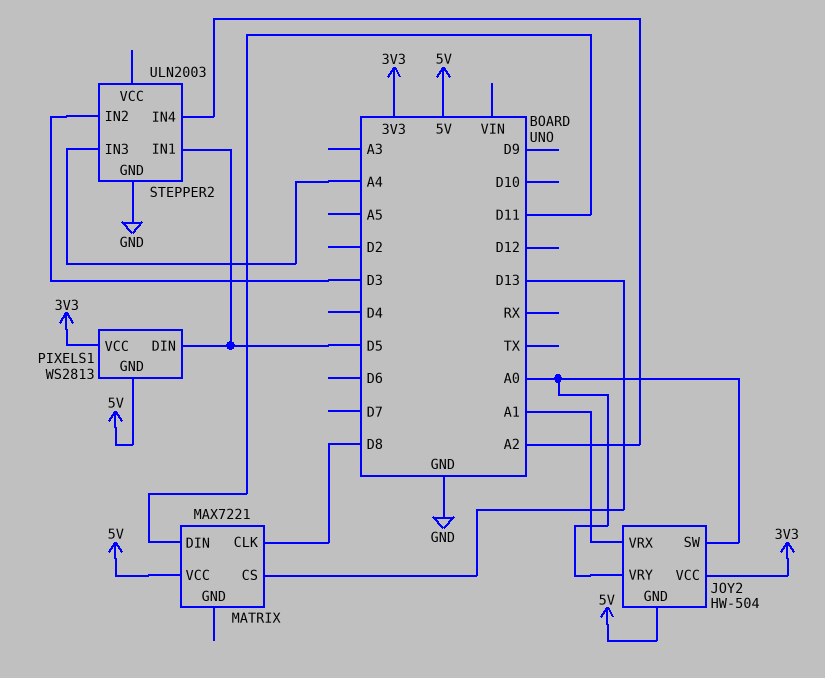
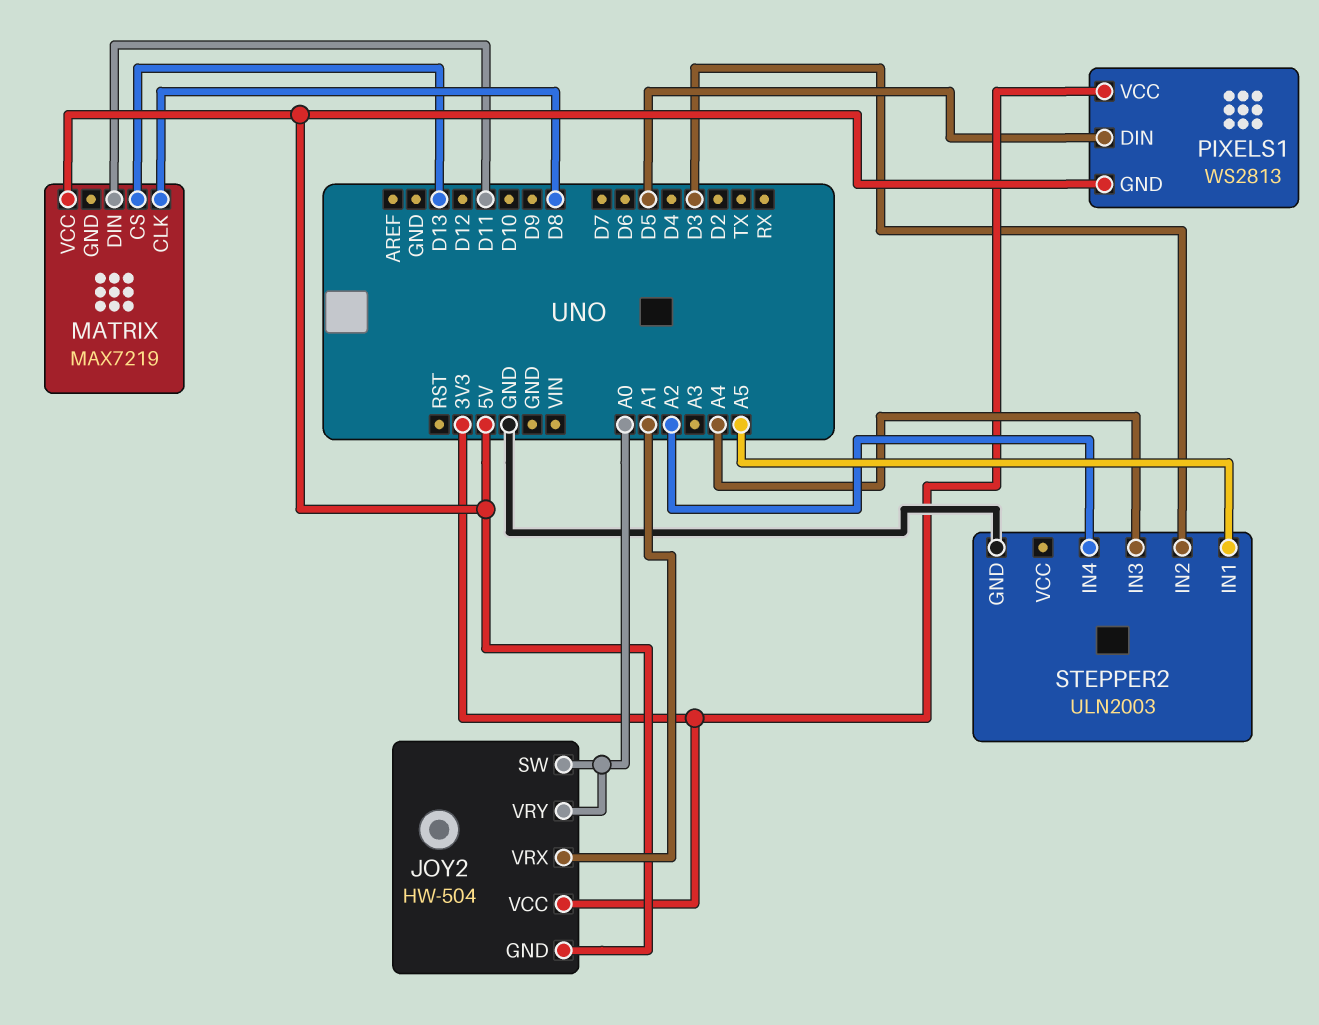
MATRIX: MAX7221 -> MAX7219
STEPPER2 pin IN1: D5 -> A5

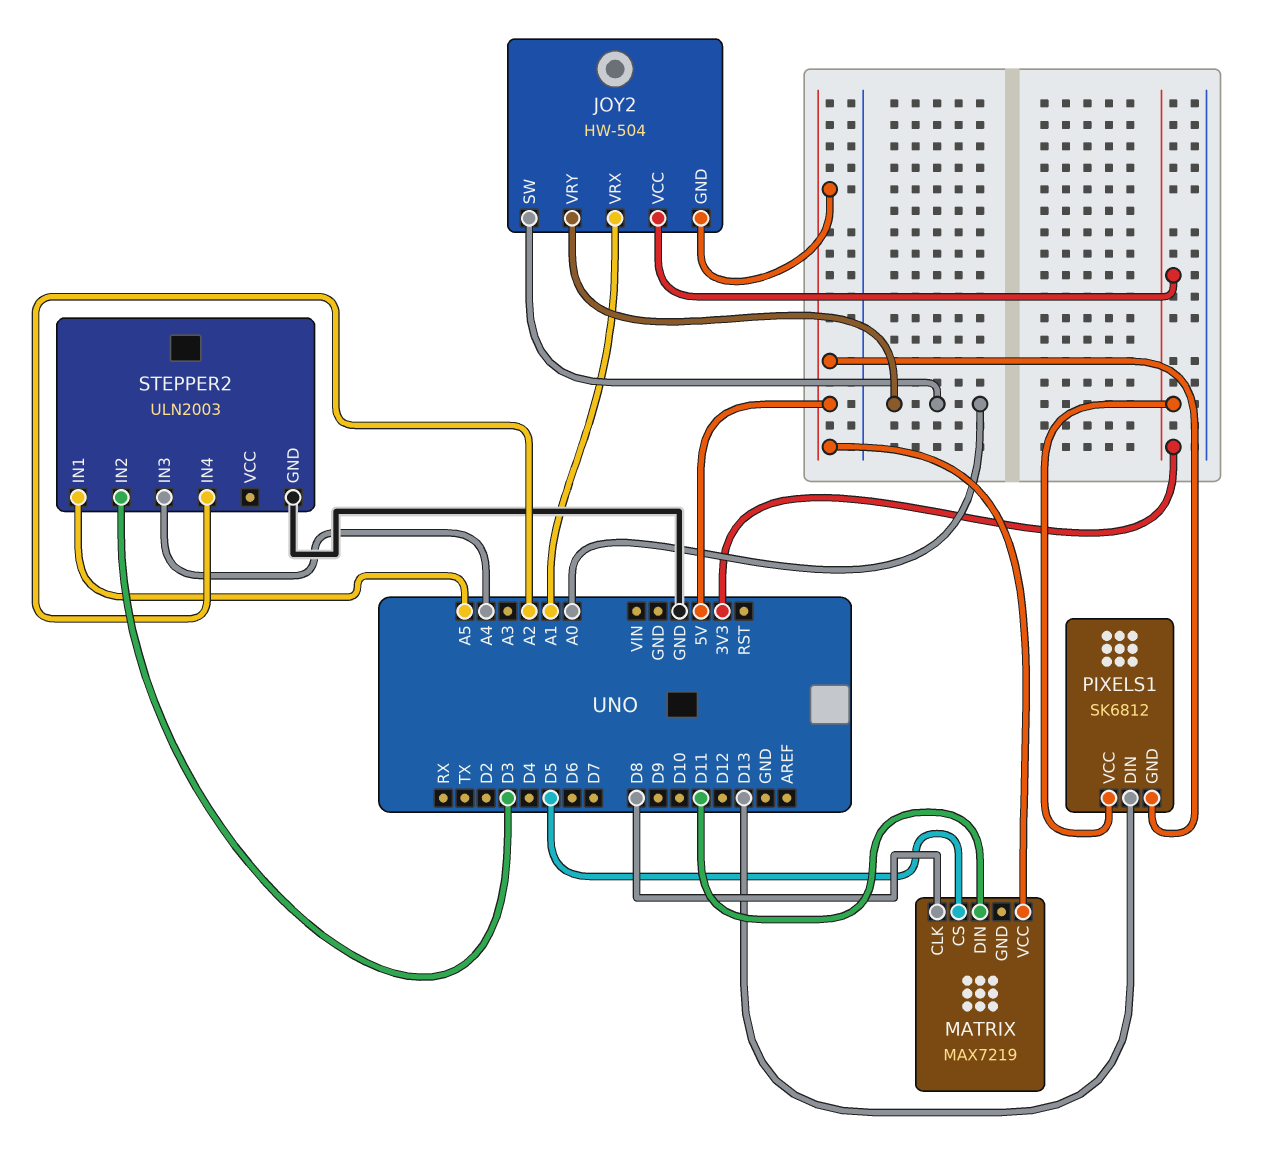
MATRIX pin CS: D13 -> D5
PIXELS1: WS2813 -> SK6812
PIXELS1 pin DIN: D5 -> D13

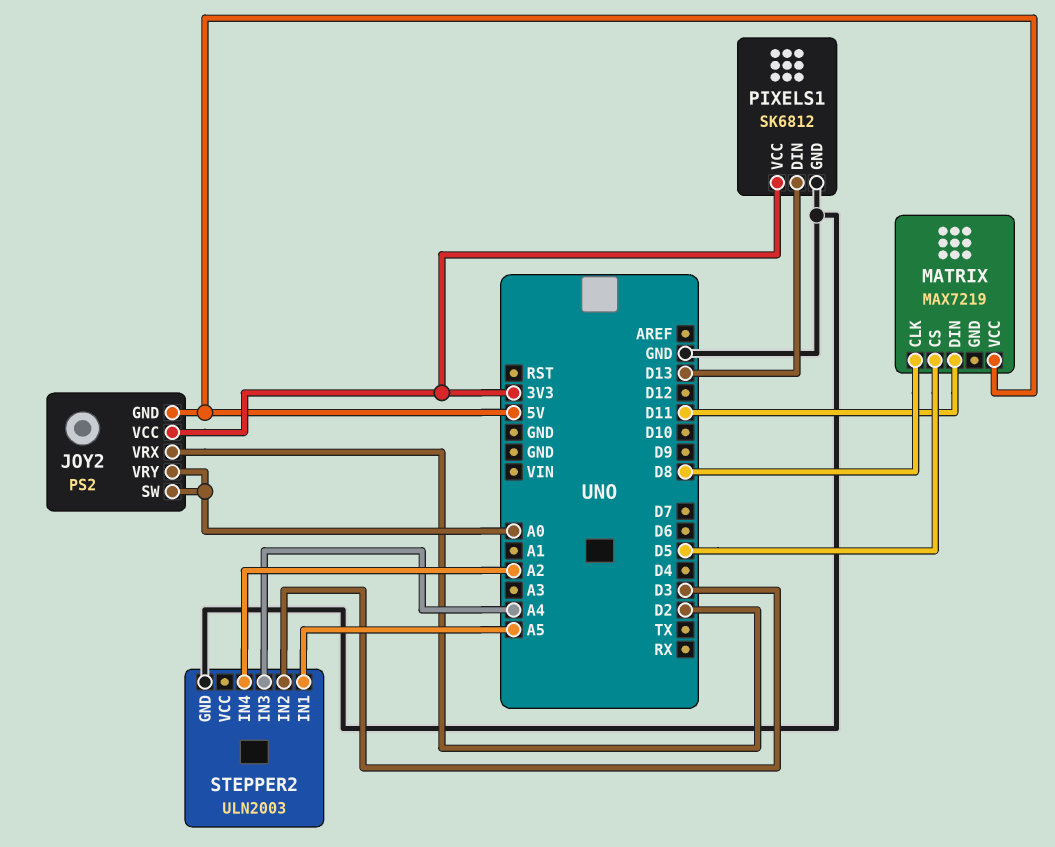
JOY2: HW-504 -> PS2
JOY2 pin VRX: A1 -> D2
PIXELS1 pin GND: 5V -> GND

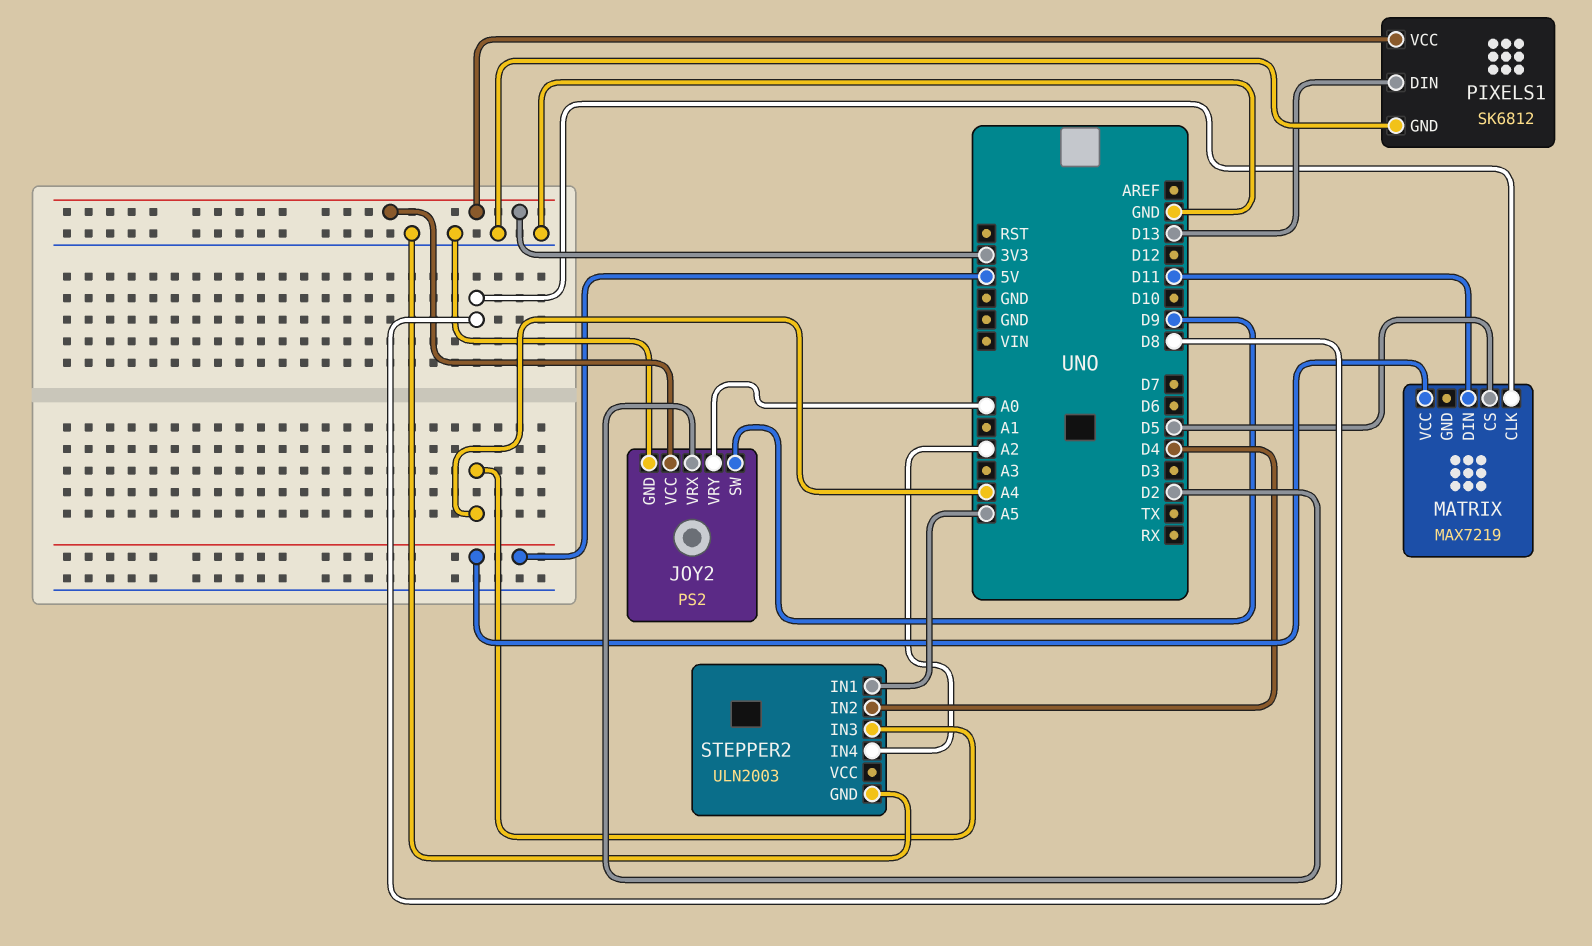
JOY2 pin GND: 5V -> GND
JOY2 pin SW: A0 -> D9
STEPPER2 pin IN2: D3 -> D4

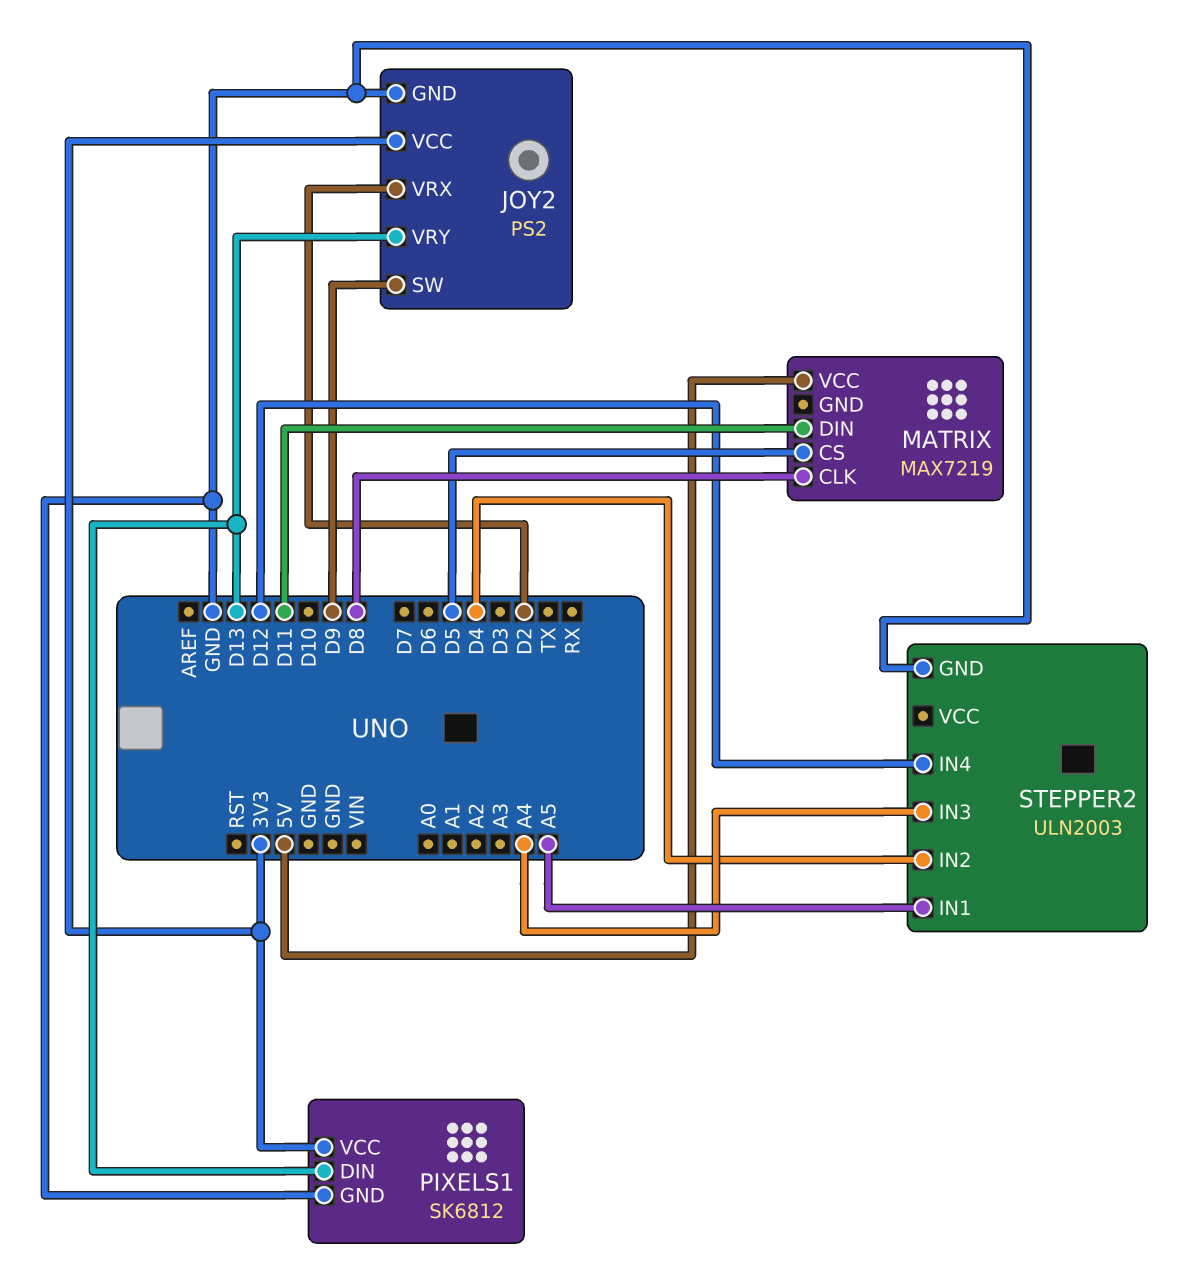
JOY2 pin VRY: A0 -> D13
STEPPER2 pin IN4: A2 -> D12

